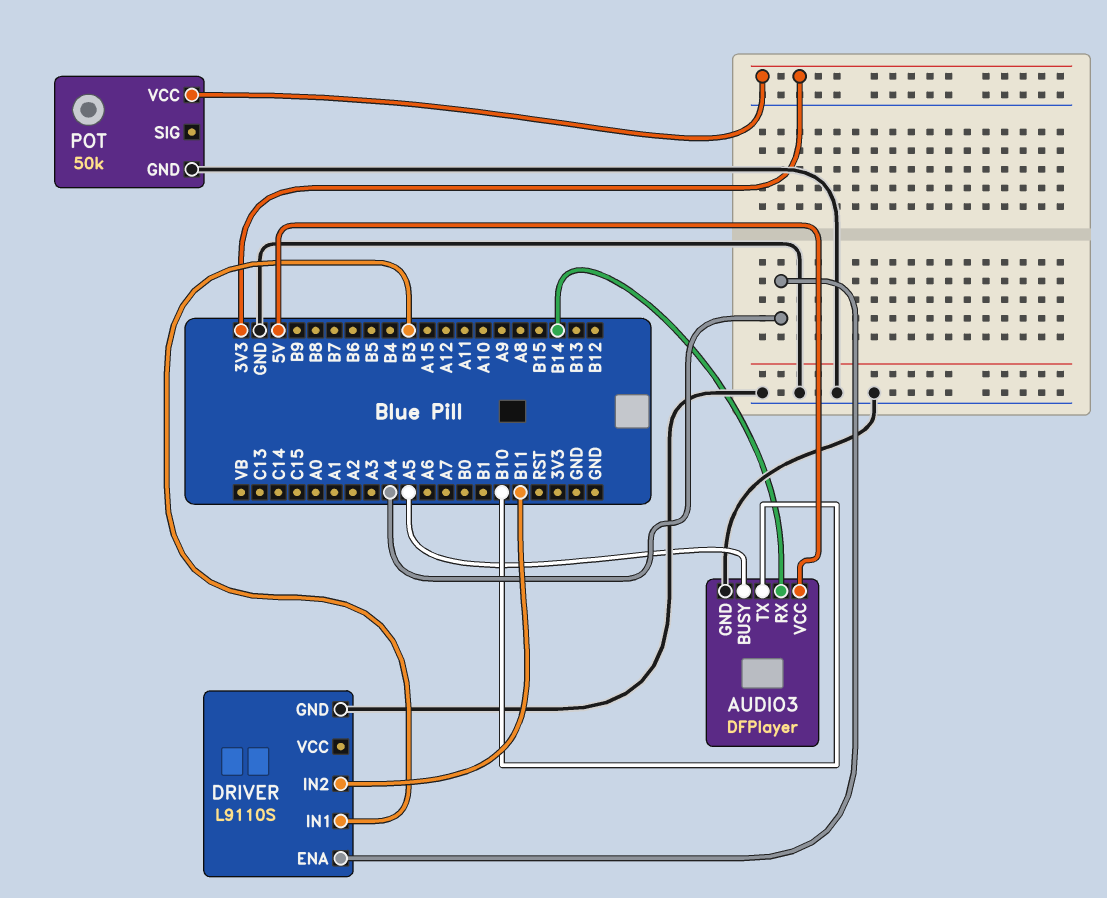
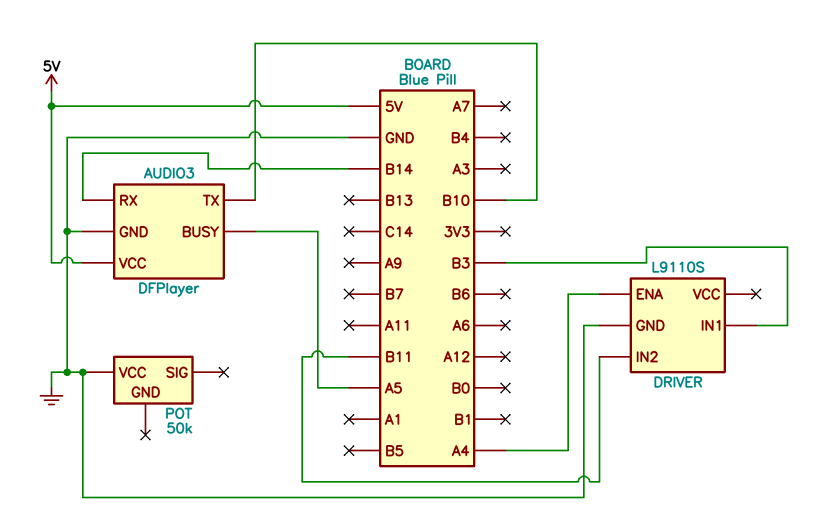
POT pin GND: GND -> none
POT pin VCC: 3V3 -> GND

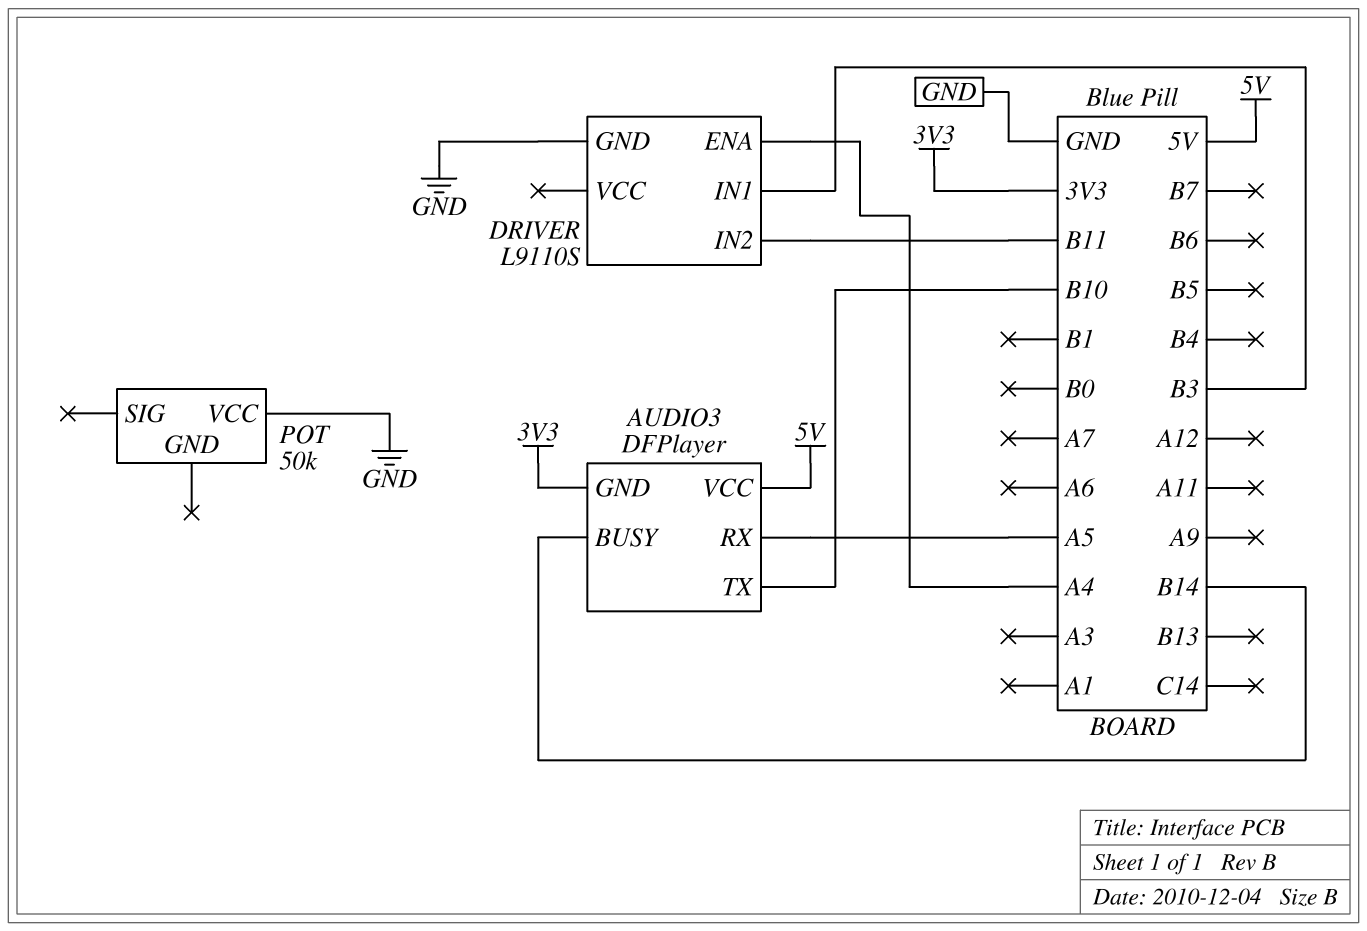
AUDIO3 pin BUSY: A5 -> B14
AUDIO3 pin GND: GND -> 3V3
AUDIO3 pin RX: B14 -> A5

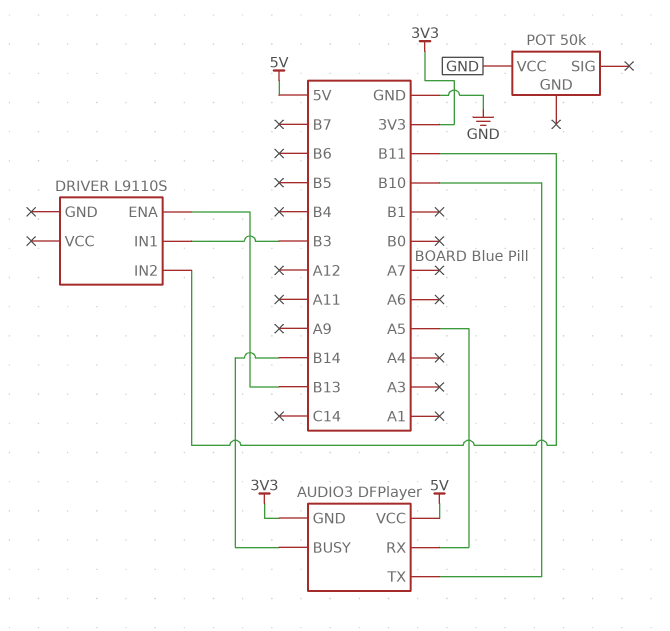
DRIVER pin ENA: A4 -> B13
DRIVER pin GND: GND -> none

